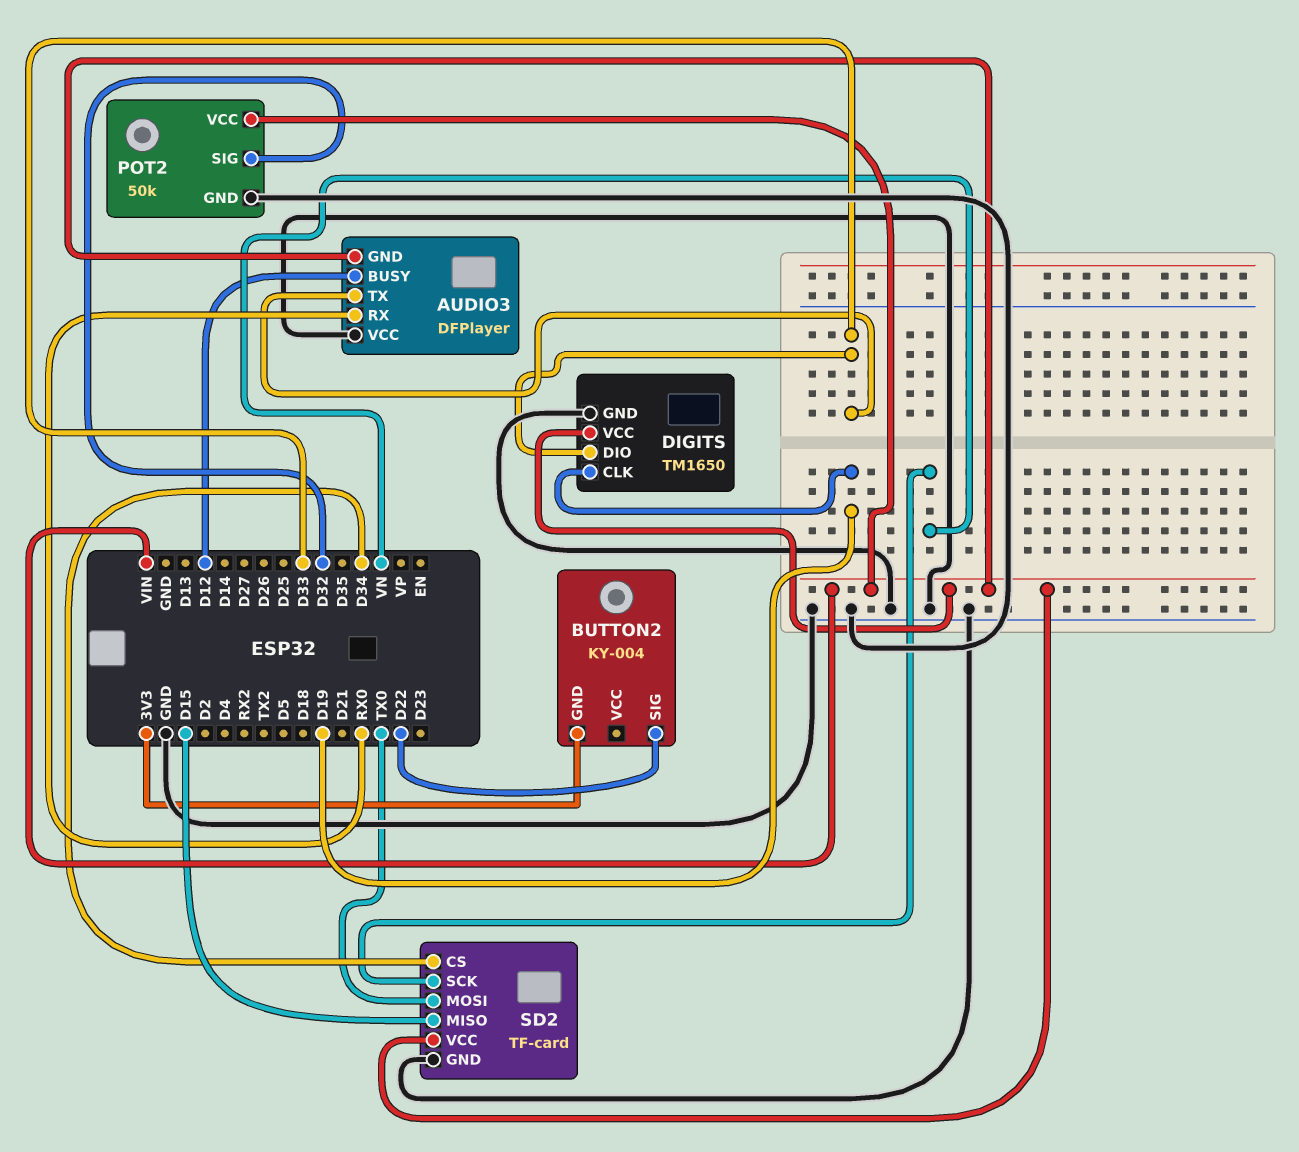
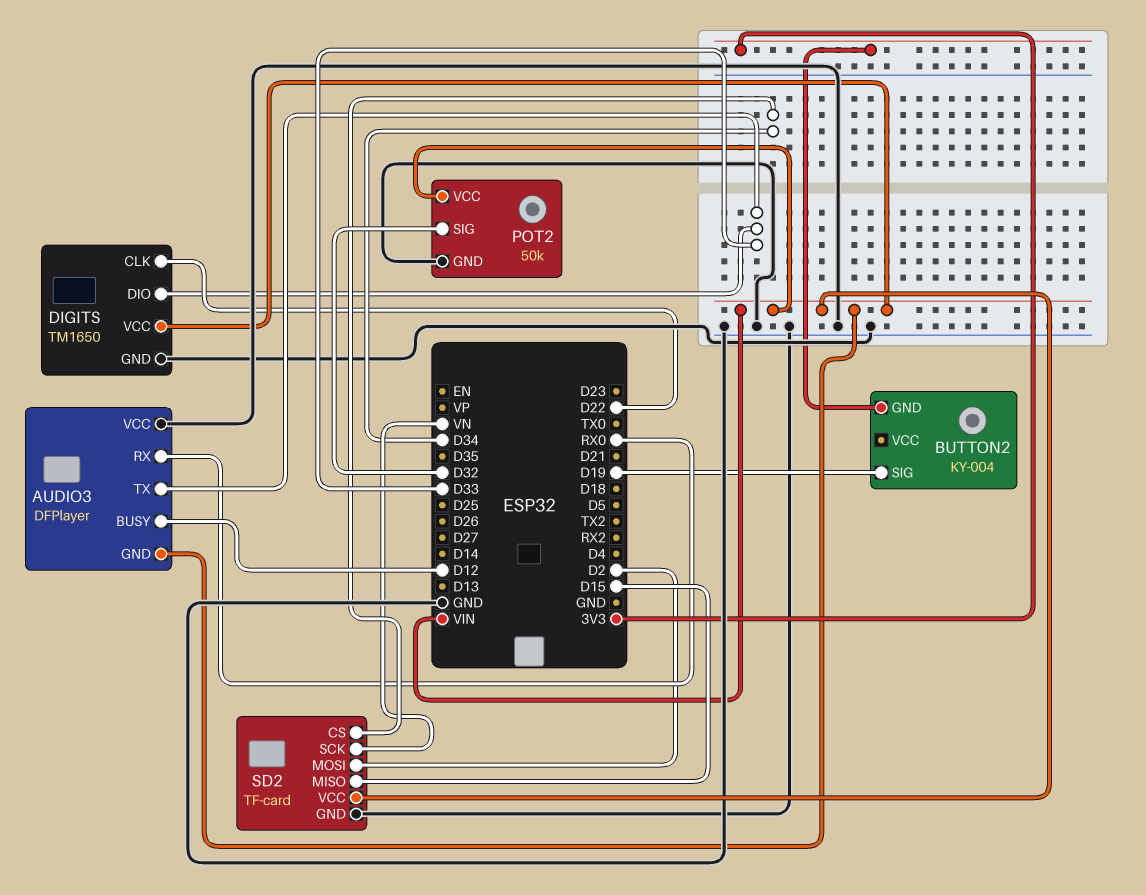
BUTTON2 pin SIG: D22 -> D19
DIGITS pin CLK: D19 -> D22
SD2 pin MOSI: TX0 -> D2

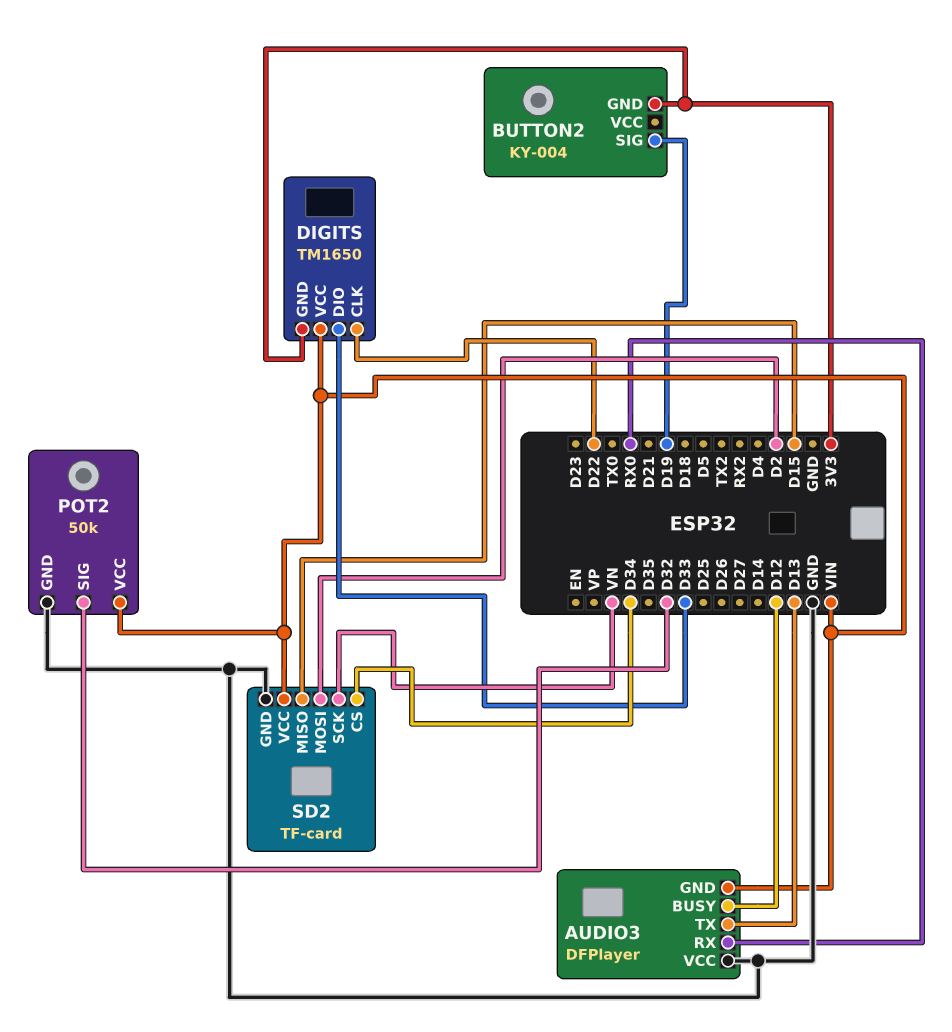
AUDIO3 pin TX: D33 -> D13
DIGITS pin GND: GND -> 3V3

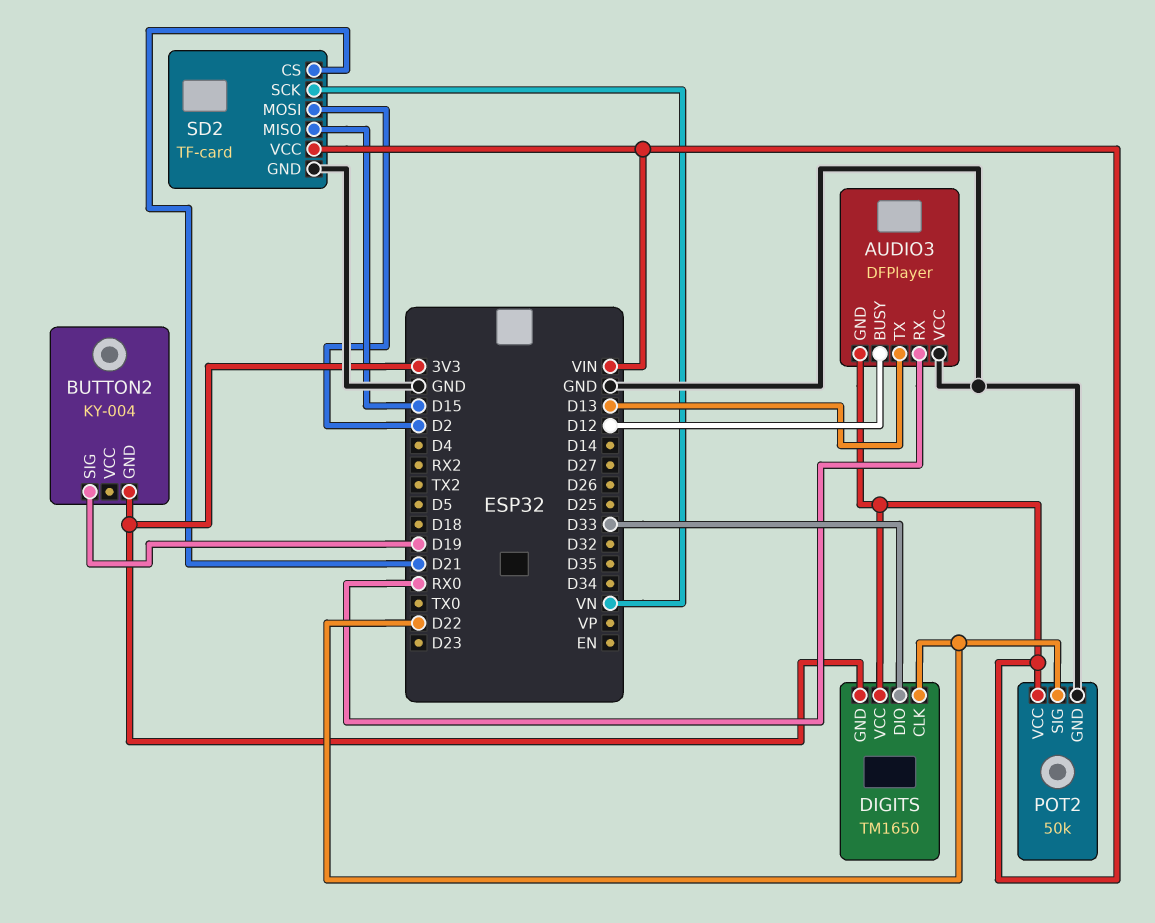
POT2 pin SIG: D32 -> D22
SD2 pin CS: D34 -> D21

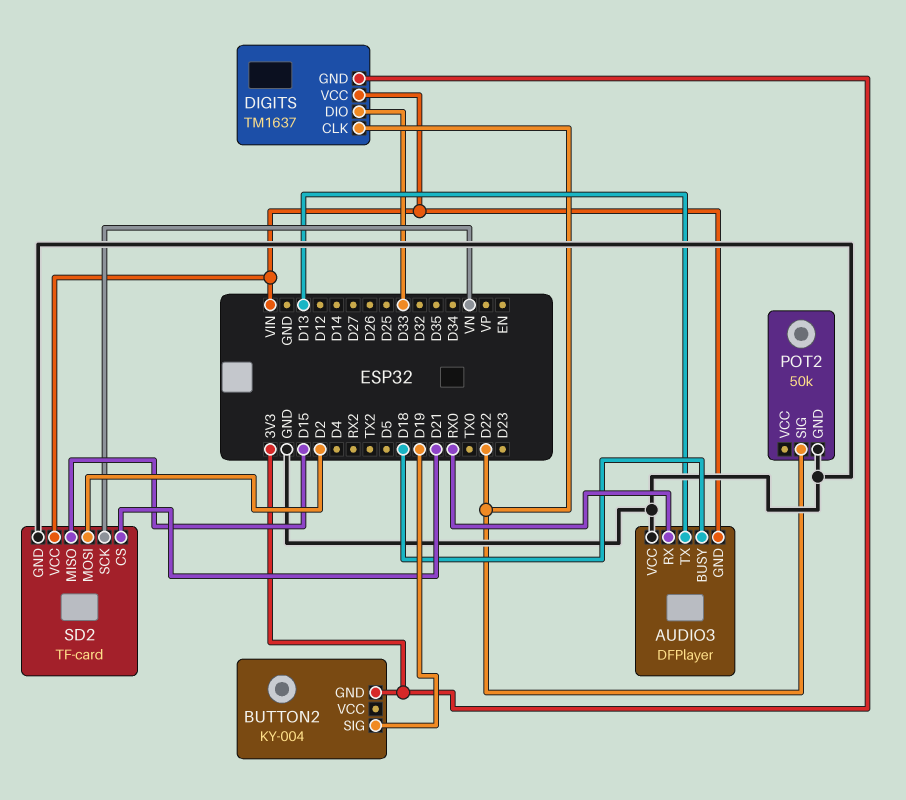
AUDIO3 pin BUSY: D12 -> D18
DIGITS: TM1650 -> TM1637
POT2 pin VCC: VIN -> none

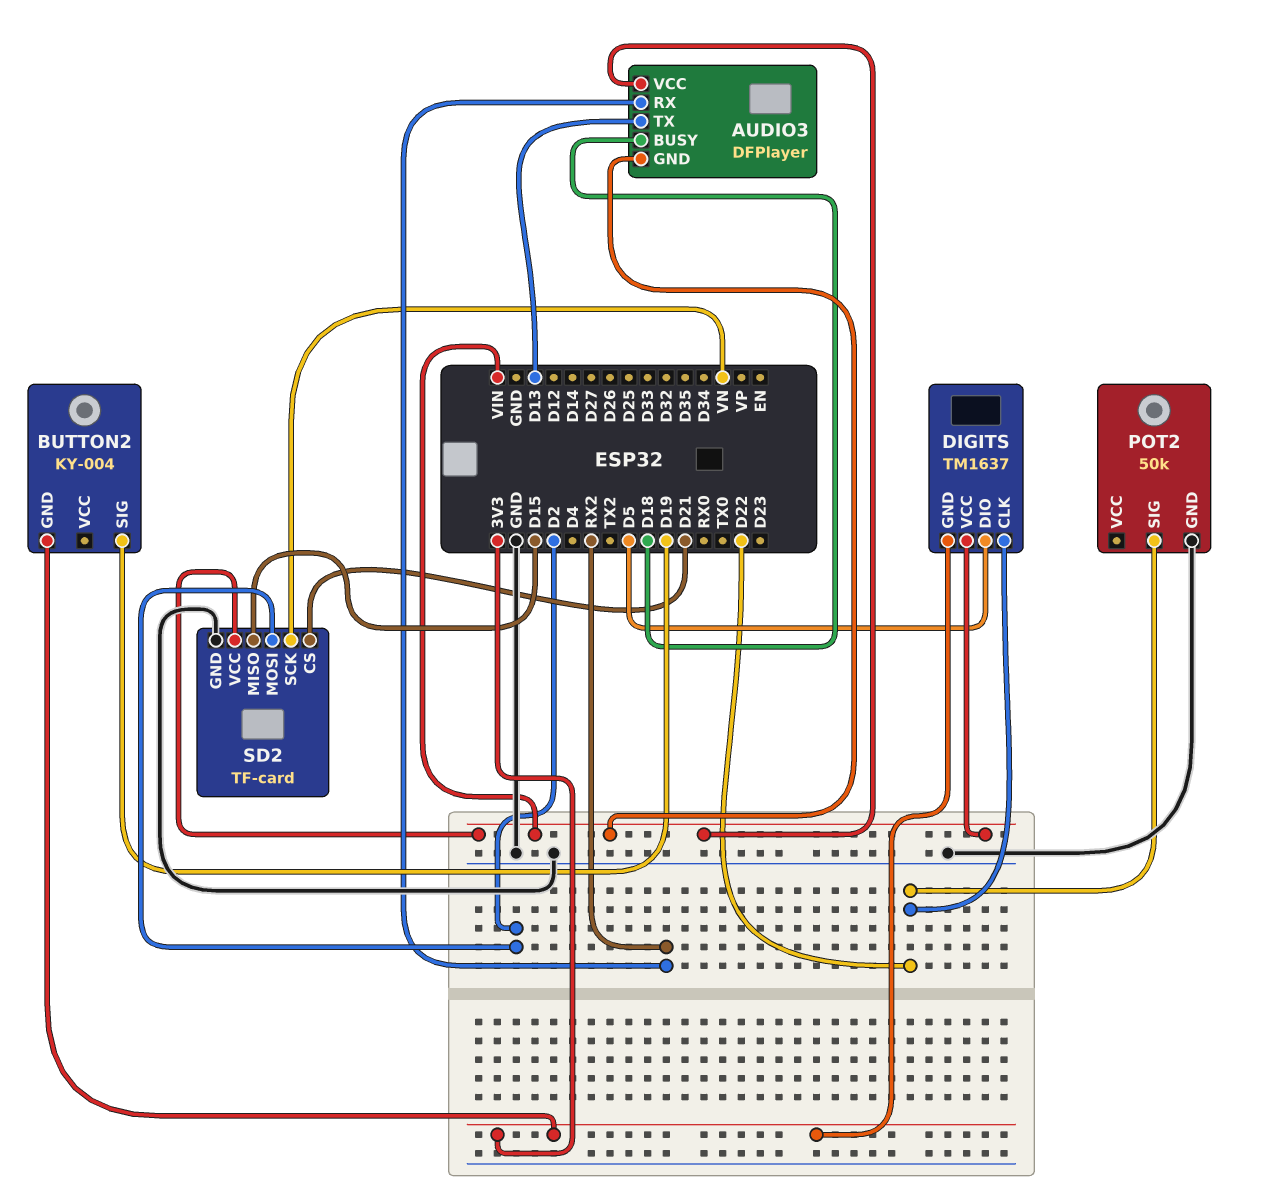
AUDIO3 pin RX: RX0 -> RX2
AUDIO3 pin VCC: GND -> VIN
DIGITS pin DIO: D33 -> D5

